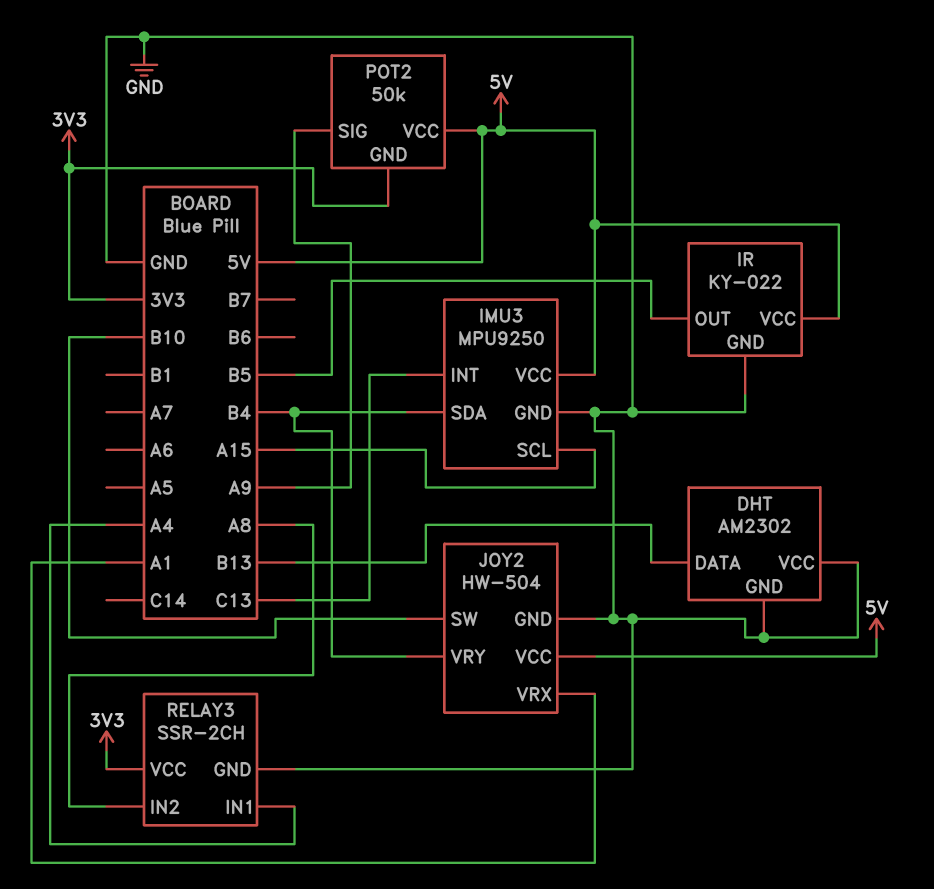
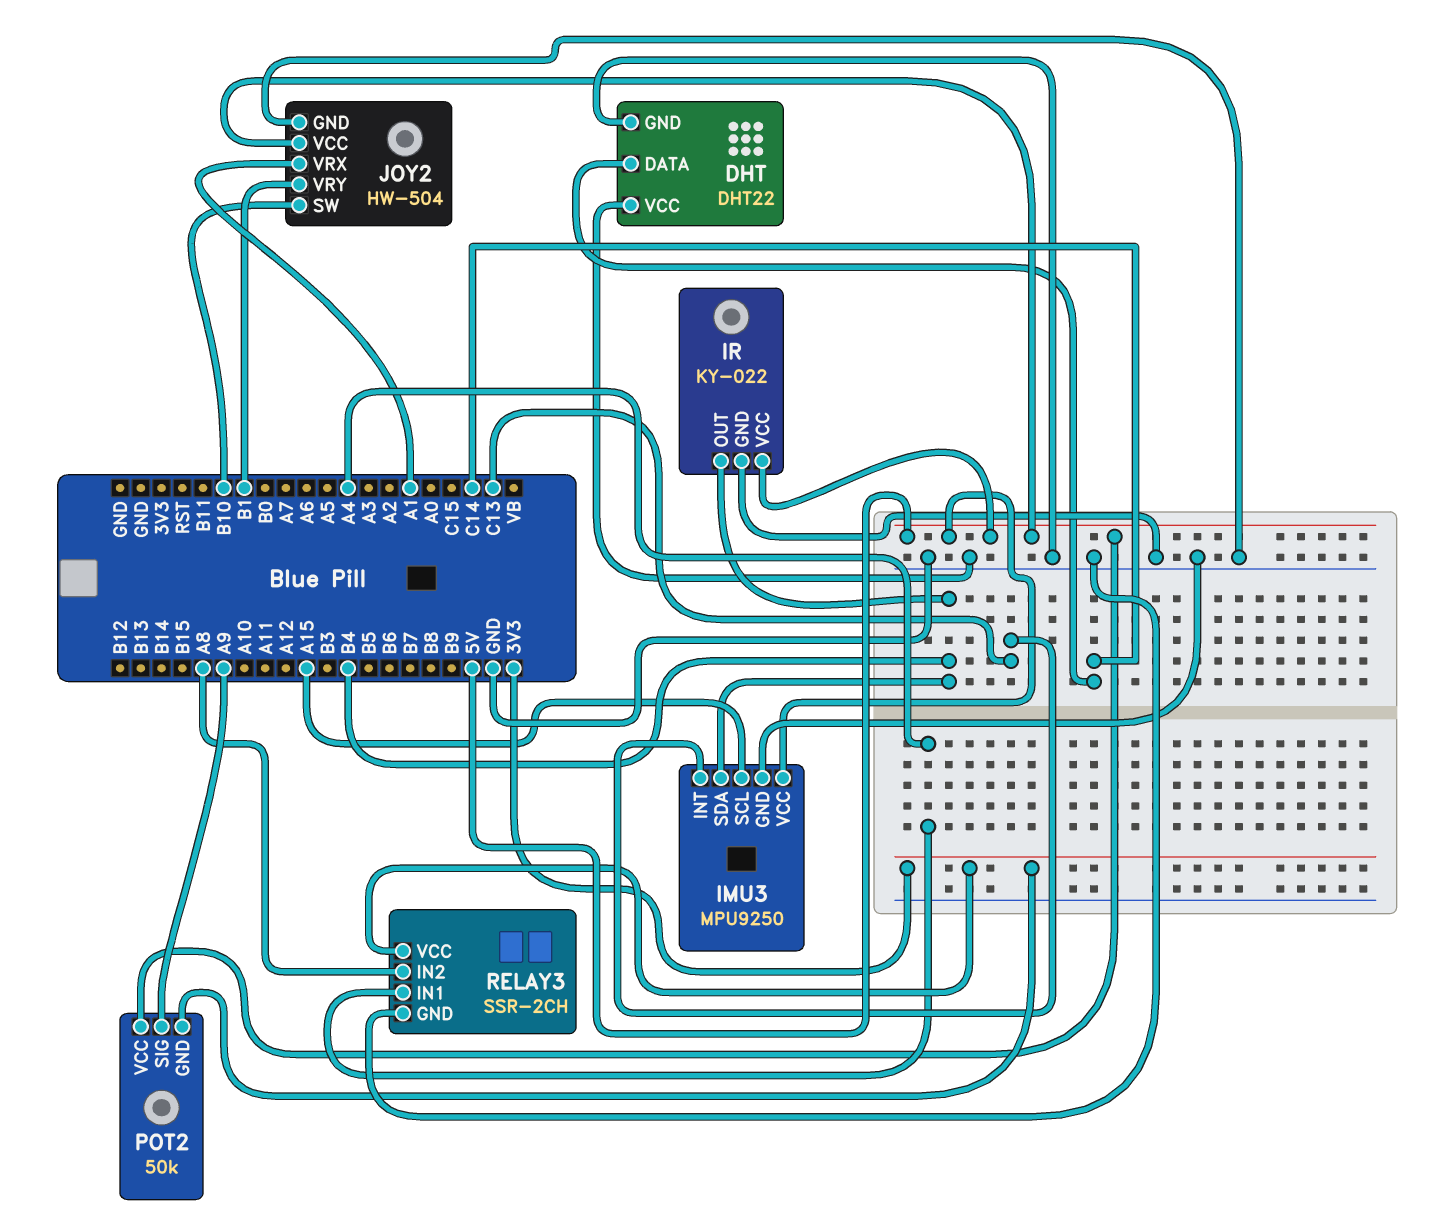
DHT: AM2302 -> DHT22
DHT pin DATA: B13 -> C14
IR pin OUT: B5 -> B4
JOY2 pin VRY: B4 -> B1

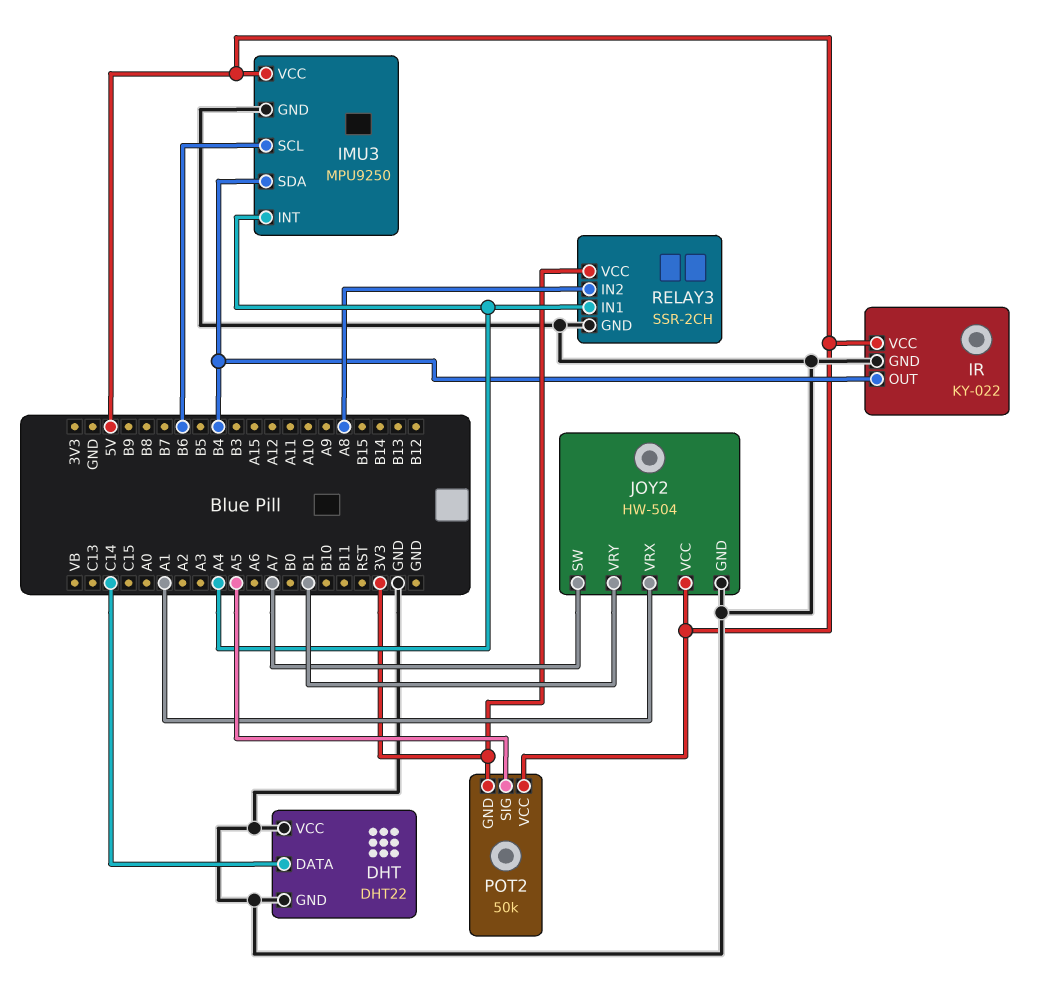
IMU3 pin INT: C13 -> A4
IMU3 pin SCL: A15 -> B6
JOY2 pin SW: B10 -> A7
POT2 pin SIG: A9 -> A5

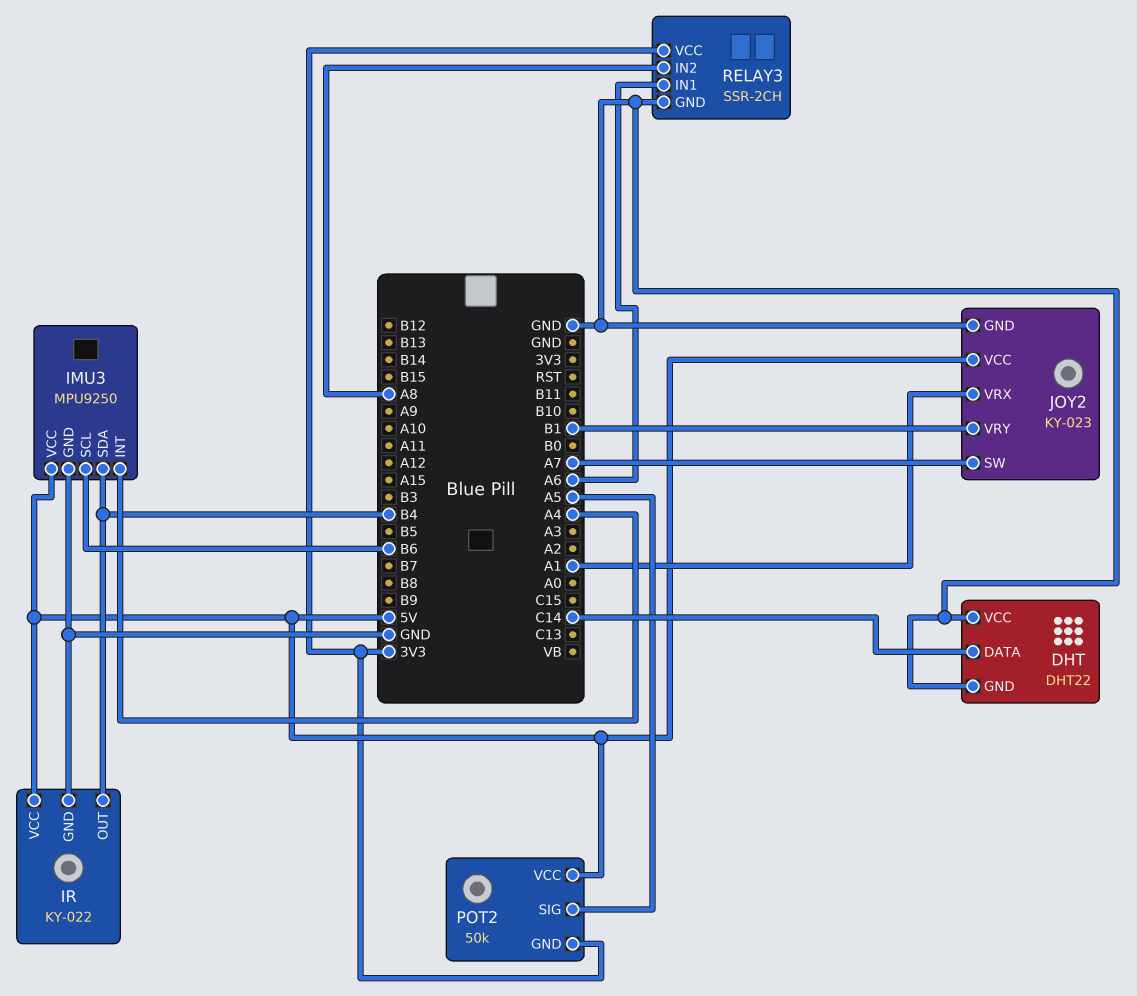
JOY2: HW-504 -> KY-023
RELAY3 pin IN1: A4 -> A6

